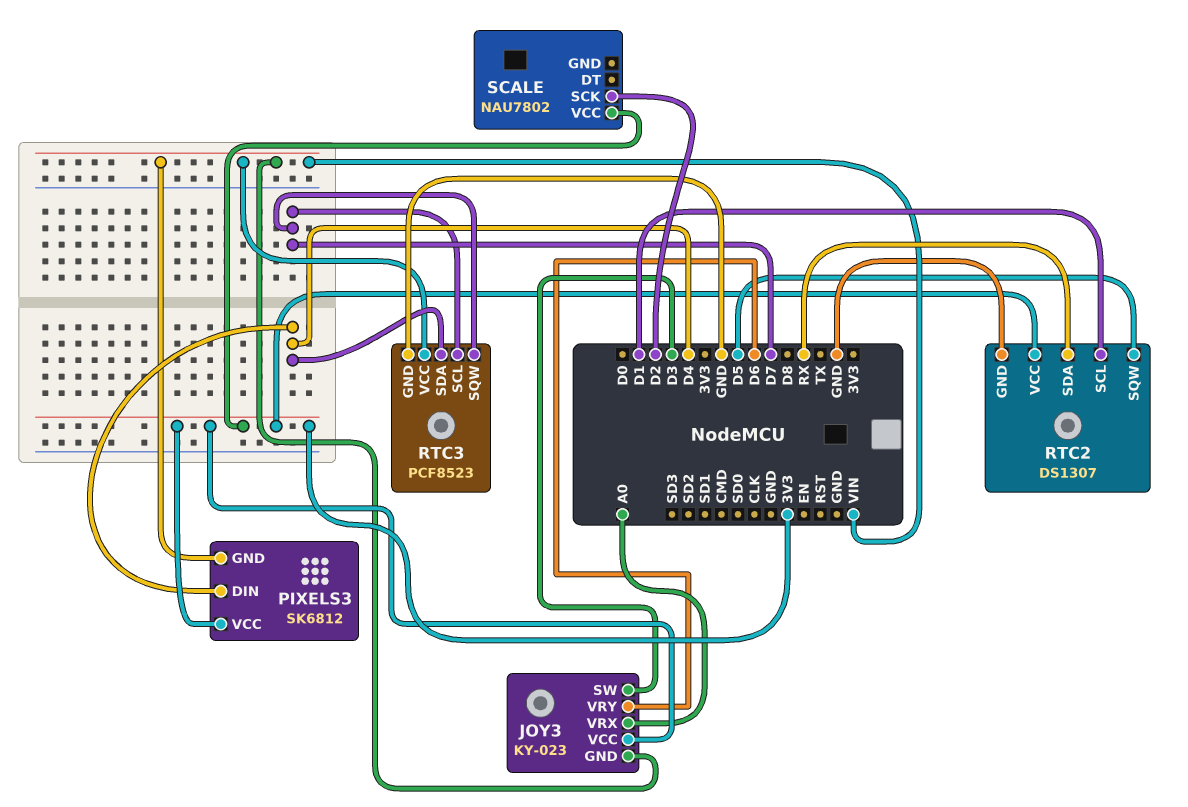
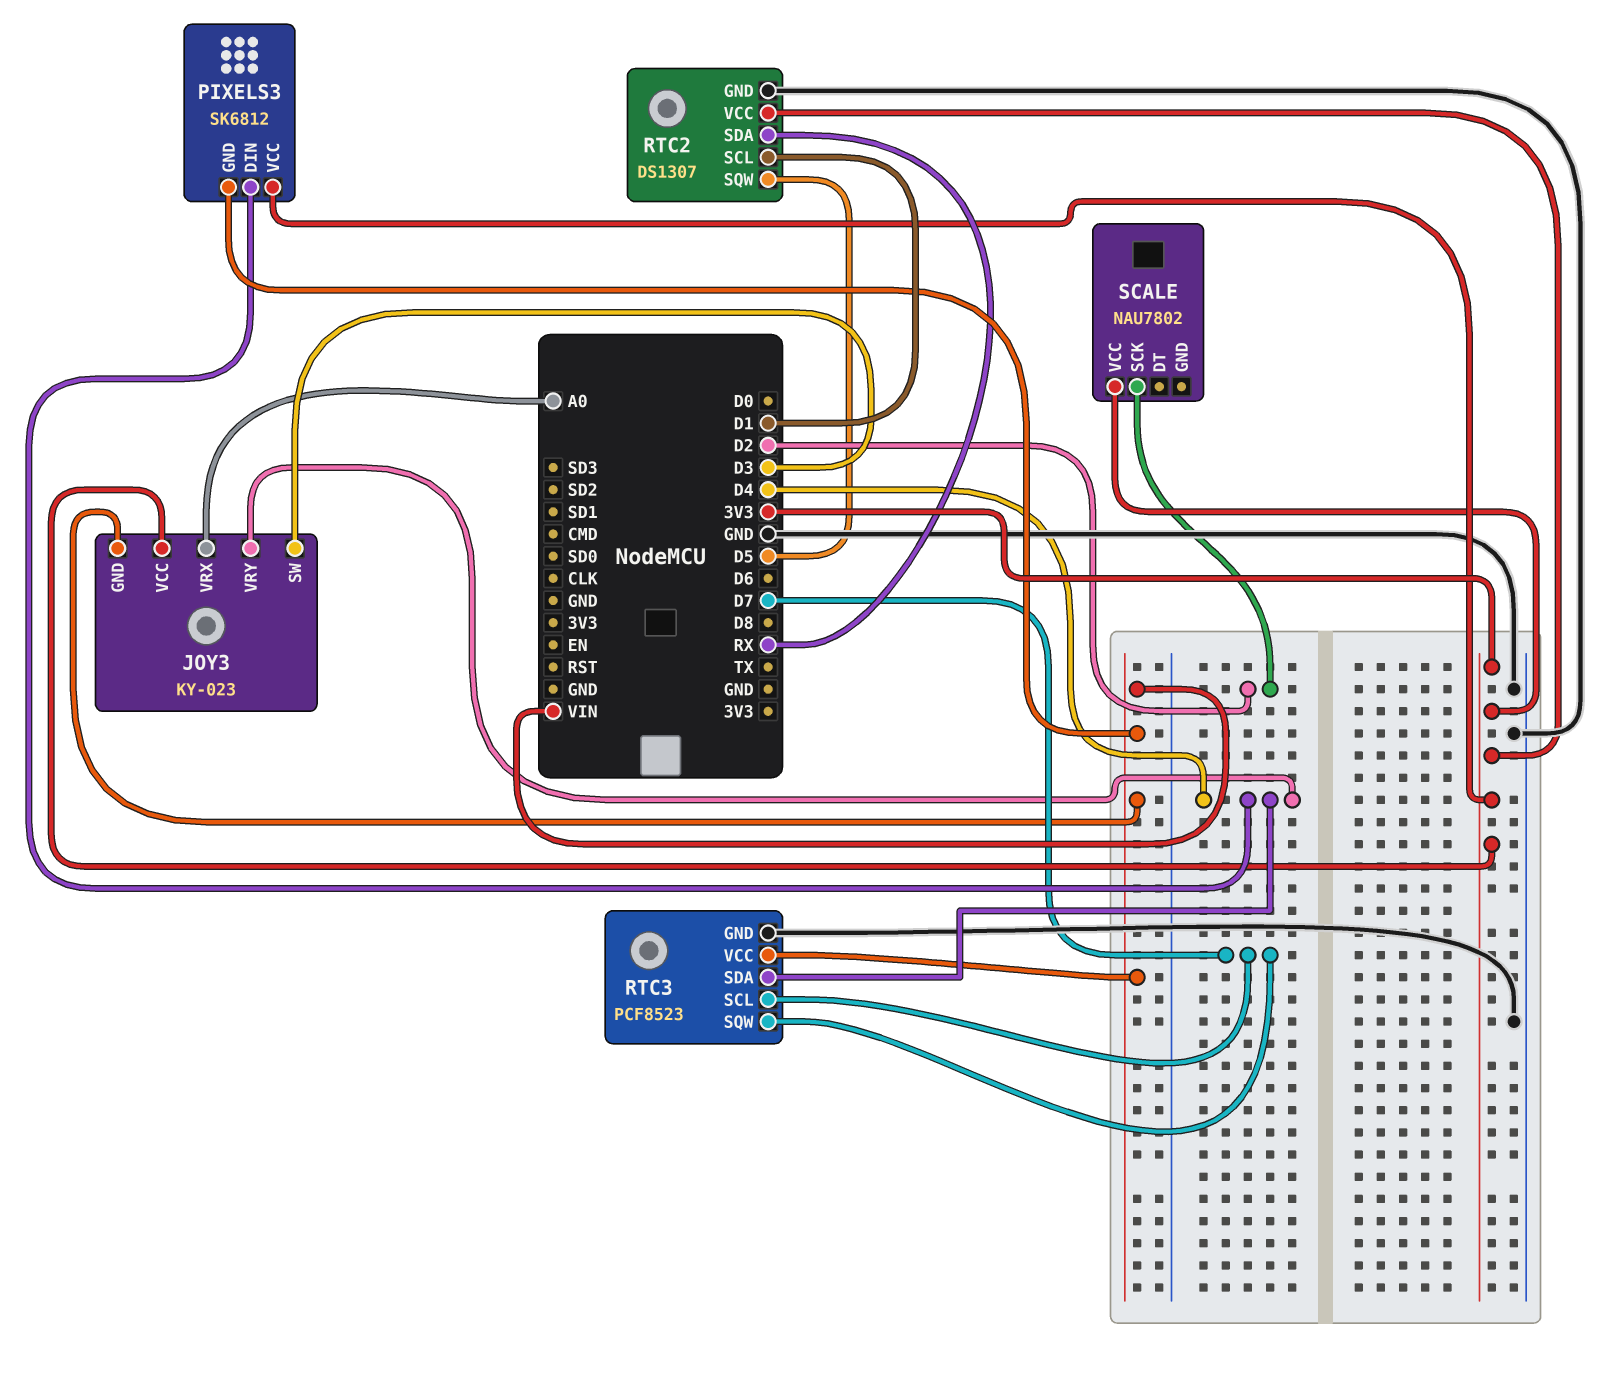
JOY3 pin VRY: D6 -> D4

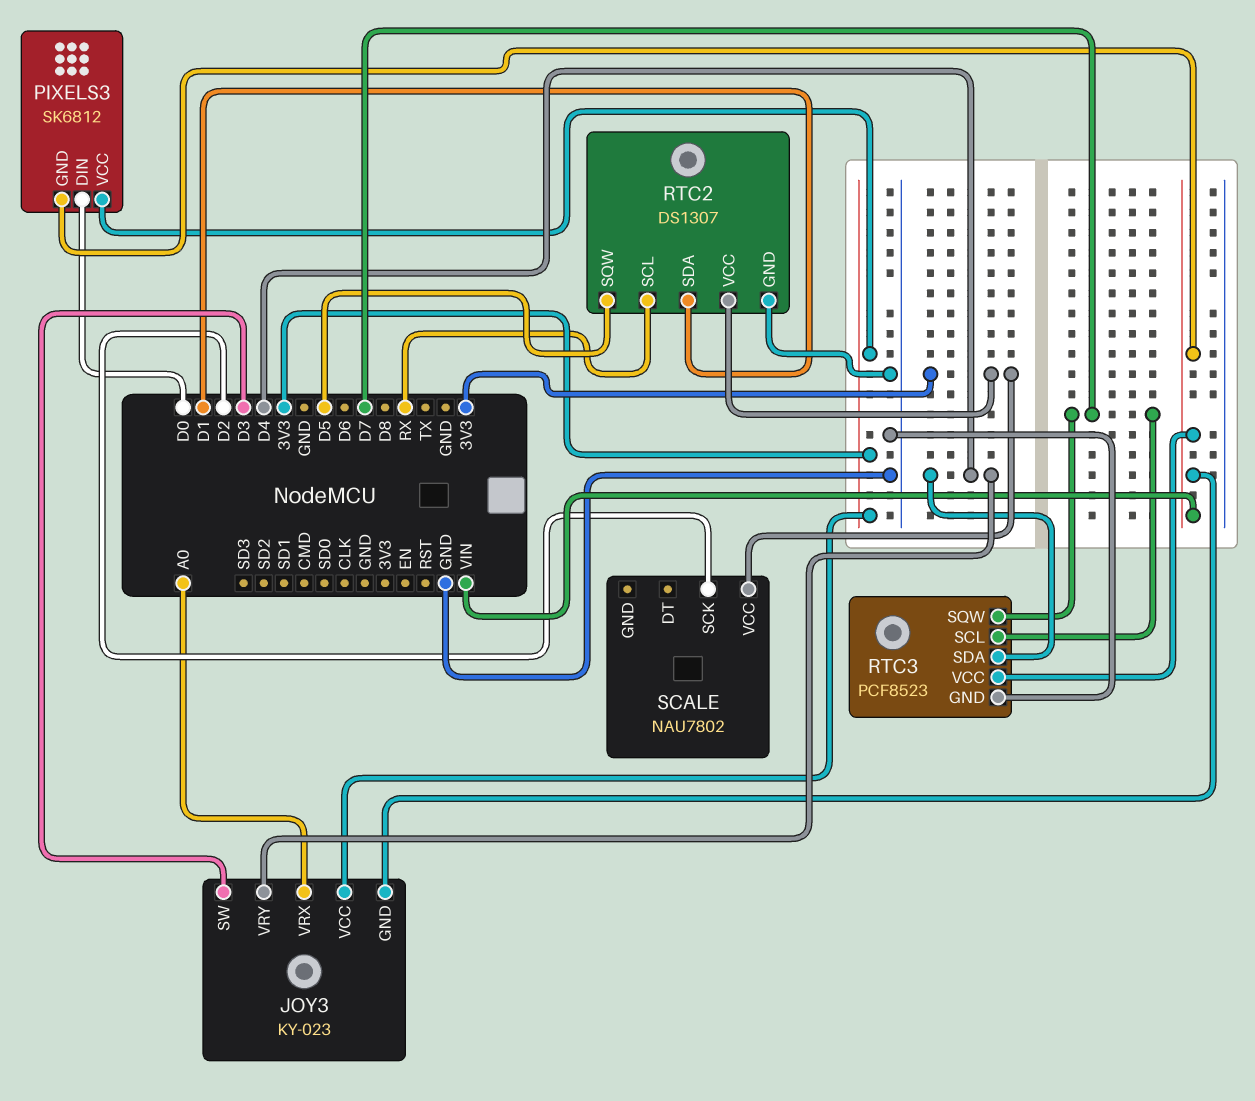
PIXELS3 pin DIN: D4 -> D0
RTC2 pin SCL: D1 -> RX
RTC2 pin SDA: RX -> D1

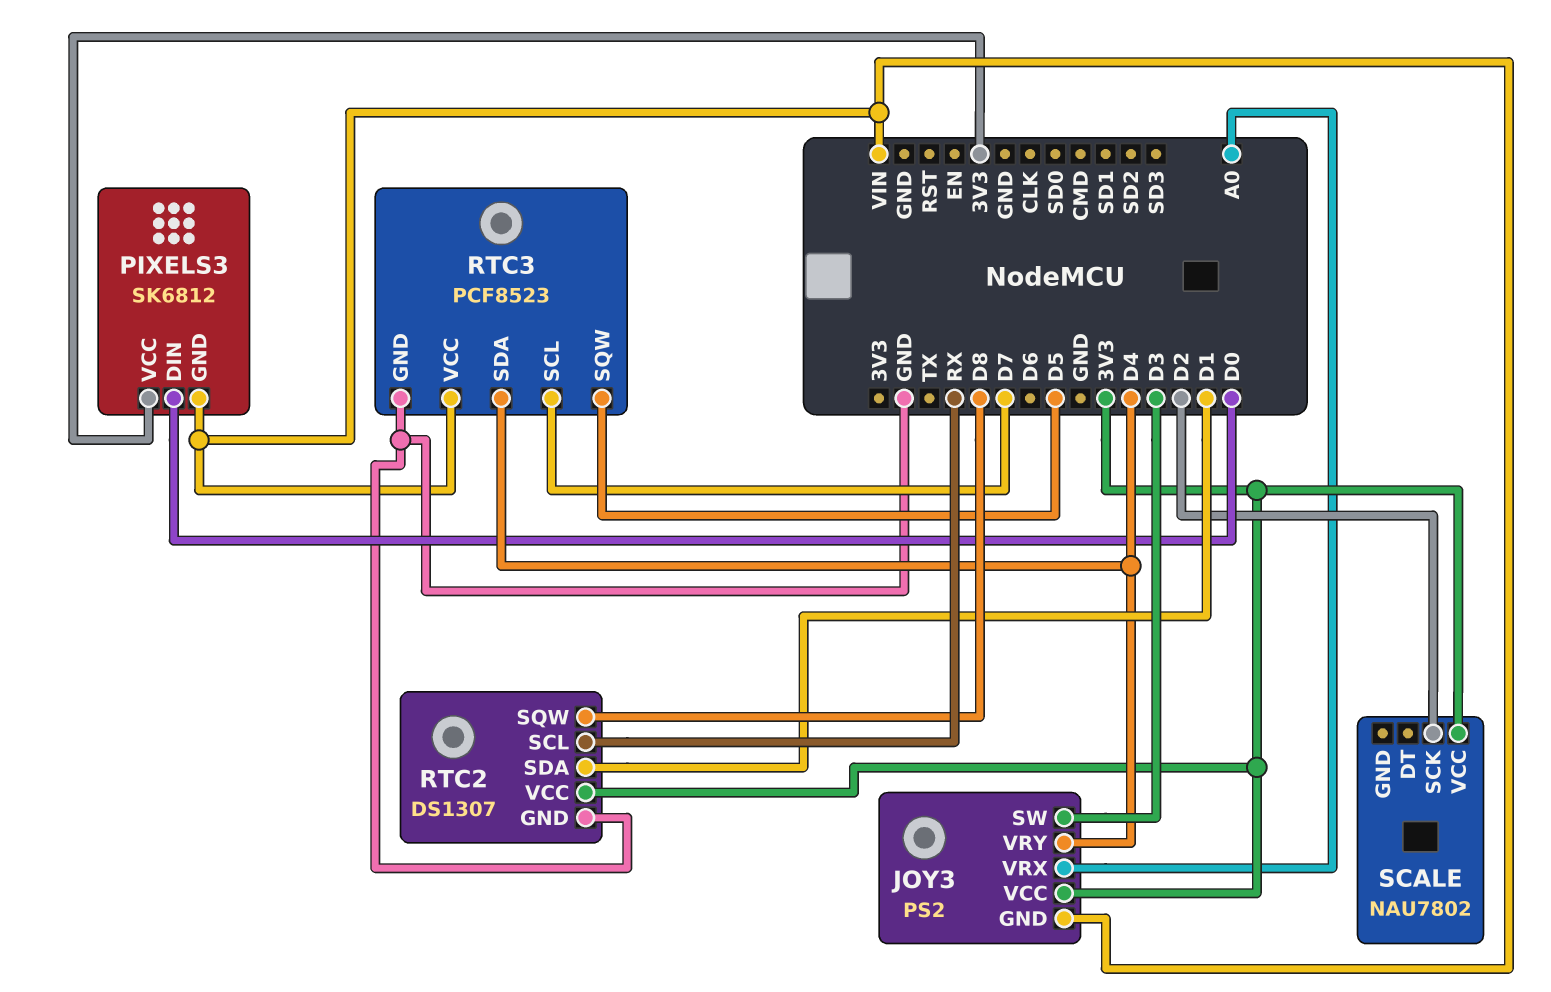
JOY3: KY-023 -> PS2
RTC2 pin SQW: D5 -> D8
RTC3 pin SQW: D7 -> D5

